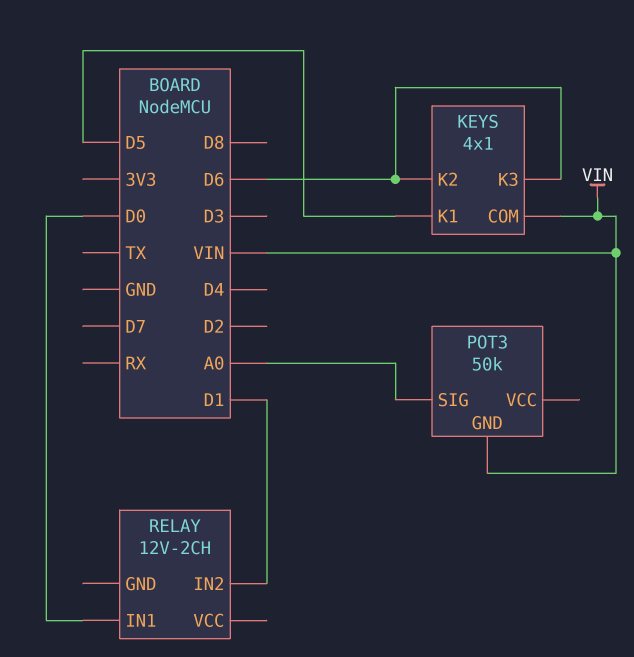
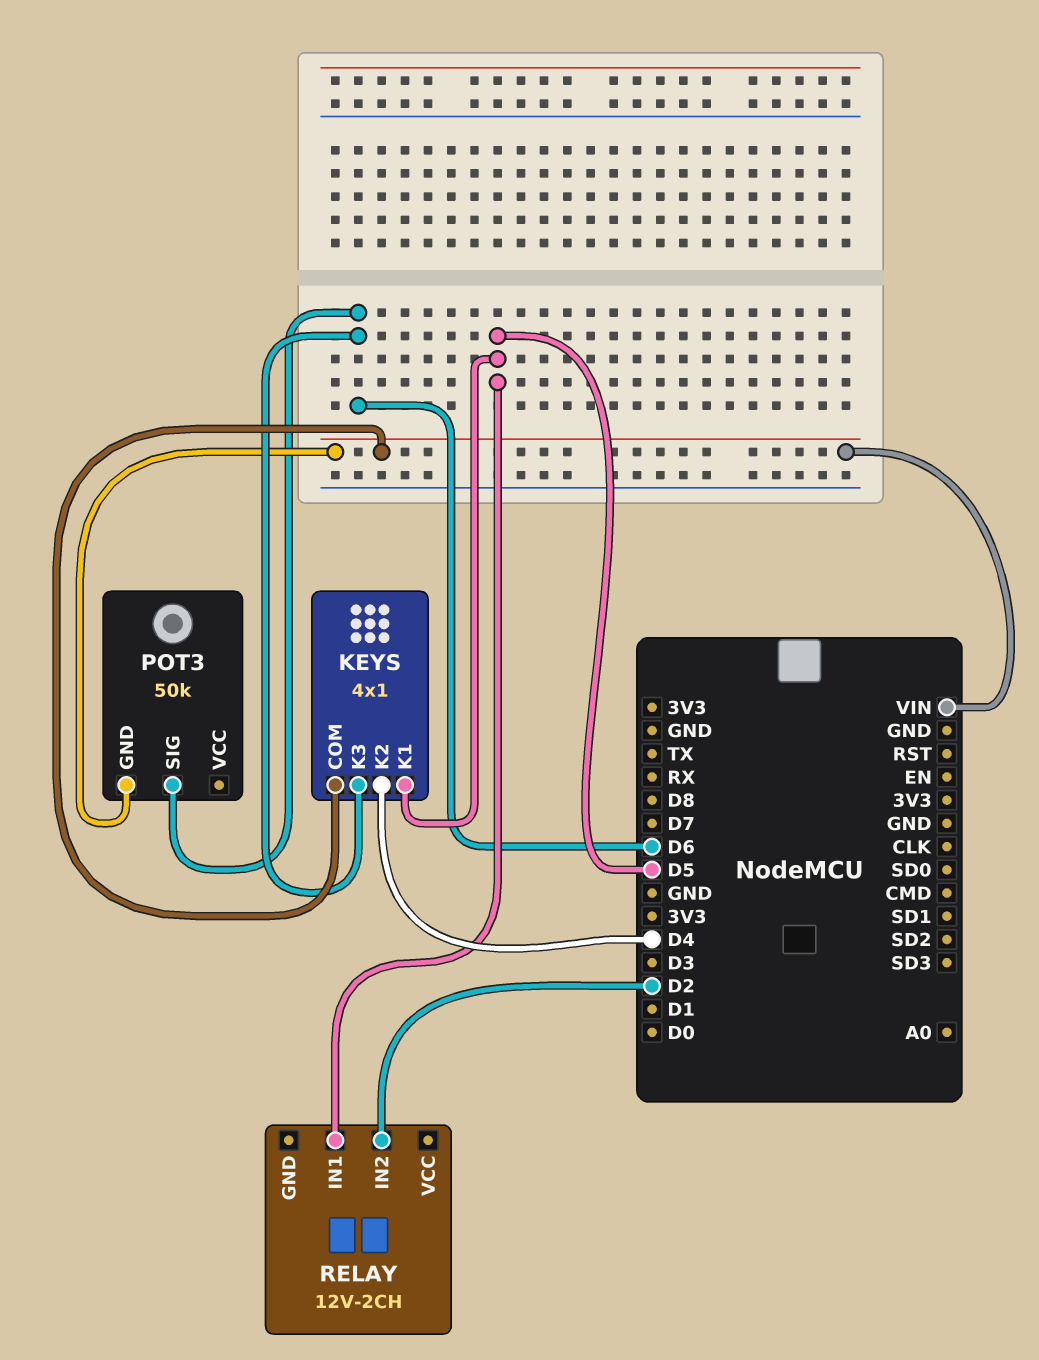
KEYS pin K2: D6 -> D4
POT3 pin SIG: A0 -> D6
RELAY pin IN1: D0 -> D5
RELAY pin IN2: D1 -> D2

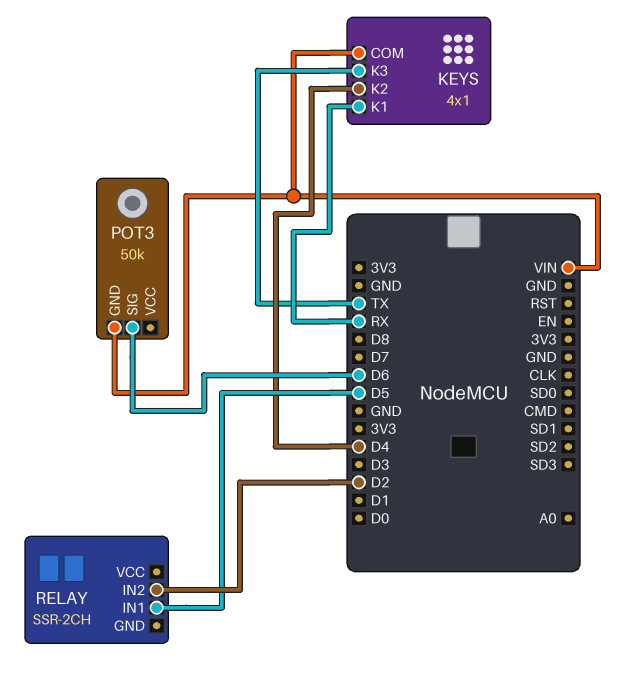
KEYS pin K1: D5 -> RX
KEYS pin K3: D6 -> TX
RELAY: 12V-2CH -> SSR-2CH

